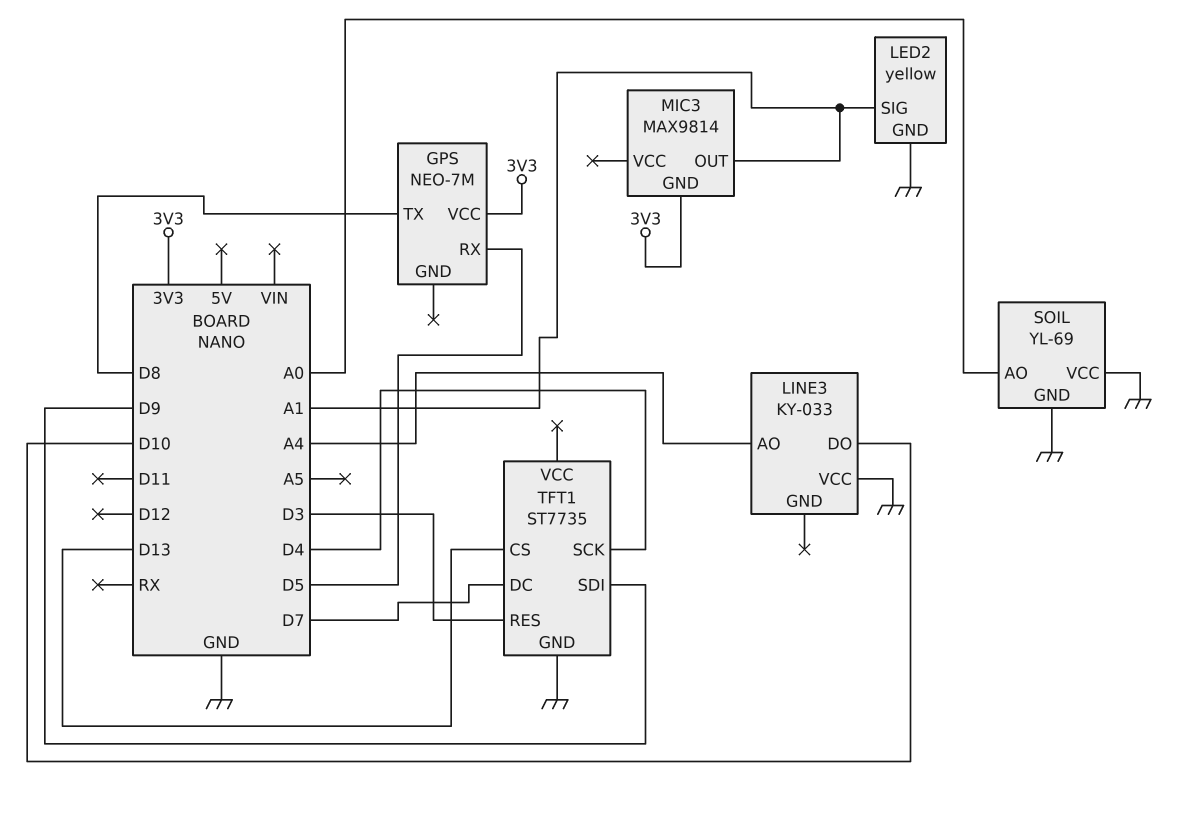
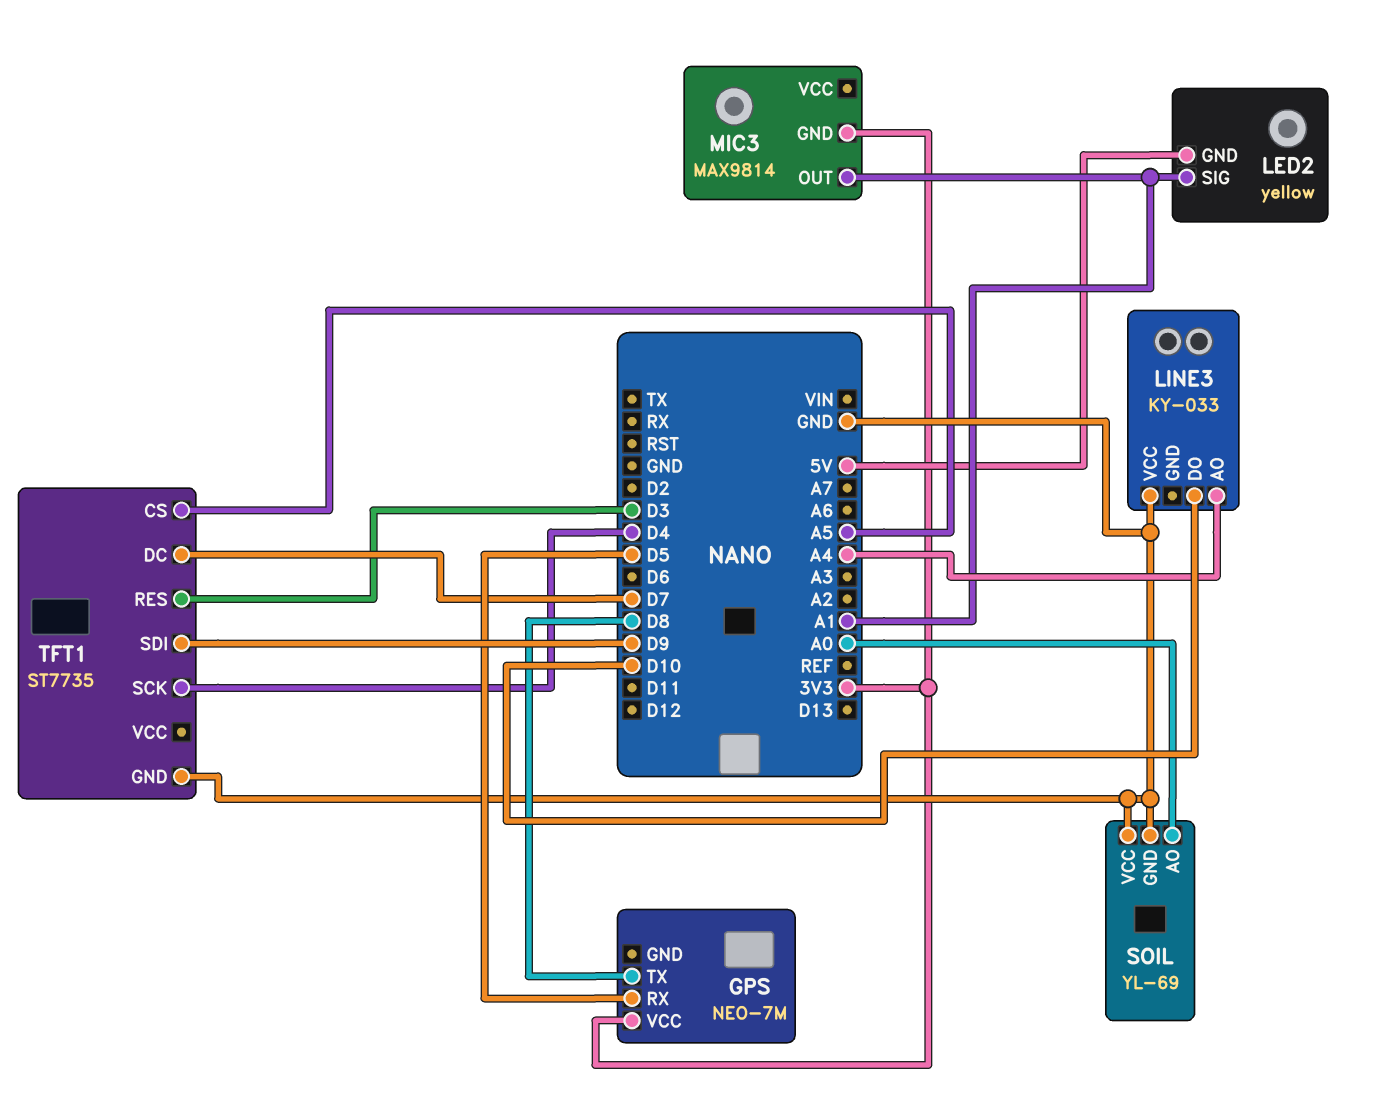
LED2 pin GND: GND -> 5V
TFT1 pin CS: D13 -> A5

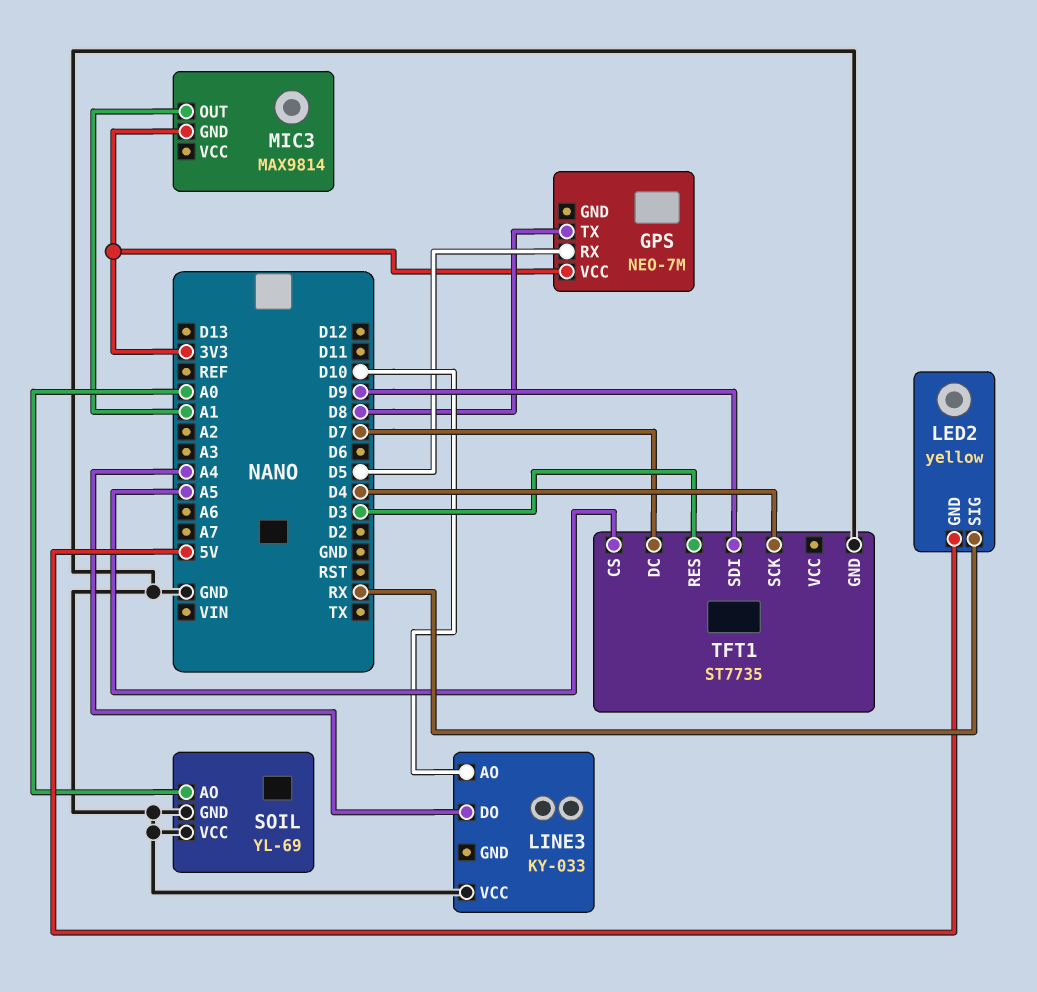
LED2 pin SIG: A1 -> RX
LINE3 pin AO: A4 -> D10
LINE3 pin DO: D10 -> A4

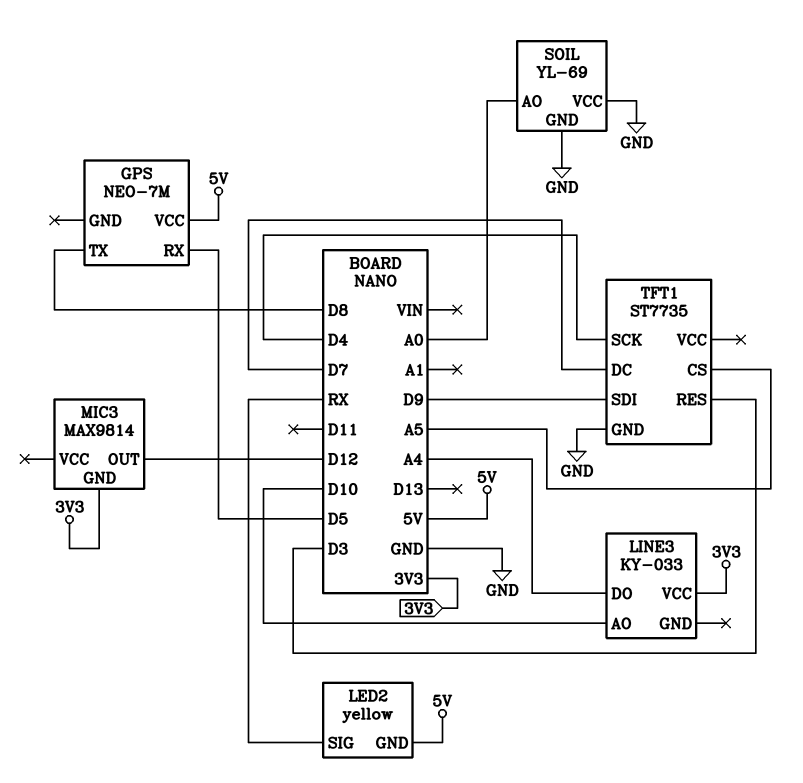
GPS pin VCC: 3V3 -> 5V
LINE3 pin VCC: GND -> 3V3
MIC3 pin OUT: A1 -> D12

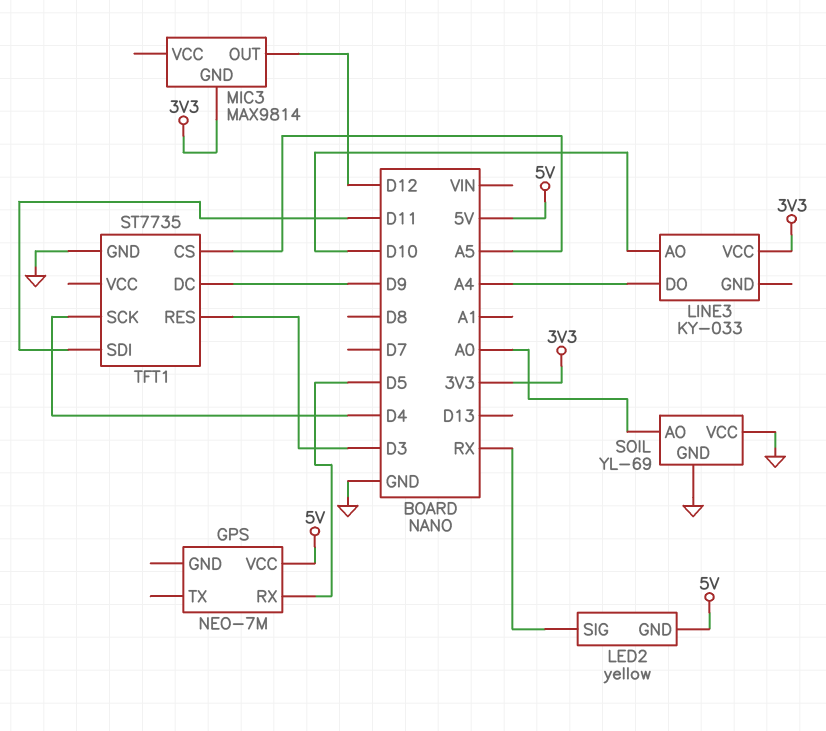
GPS pin TX: D8 -> none
TFT1 pin DC: D7 -> D9
TFT1 pin SDI: D9 -> D11

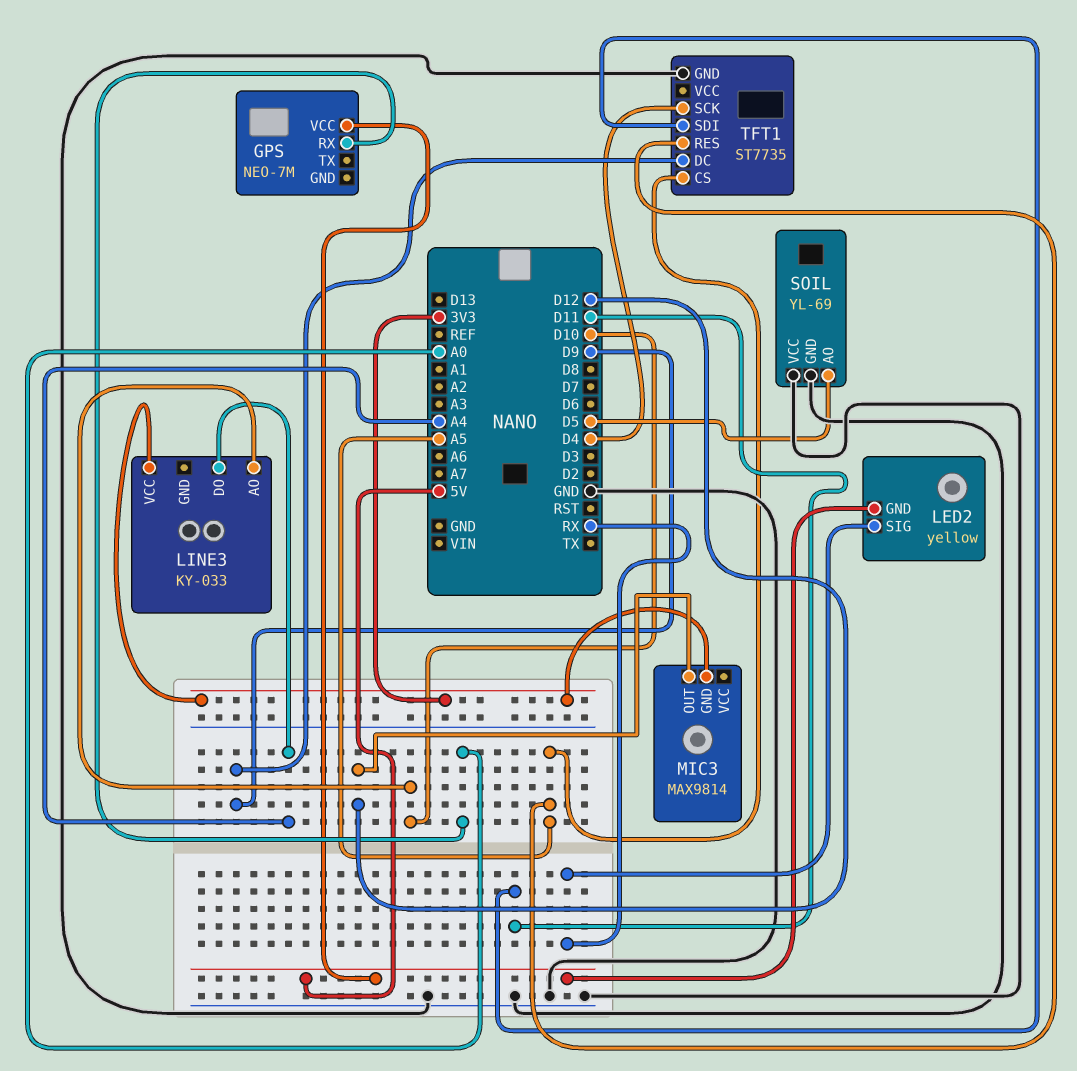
GPS pin RX: D5 -> A0
SOIL pin AO: A0 -> D5
TFT1 pin RES: D3 -> A5

